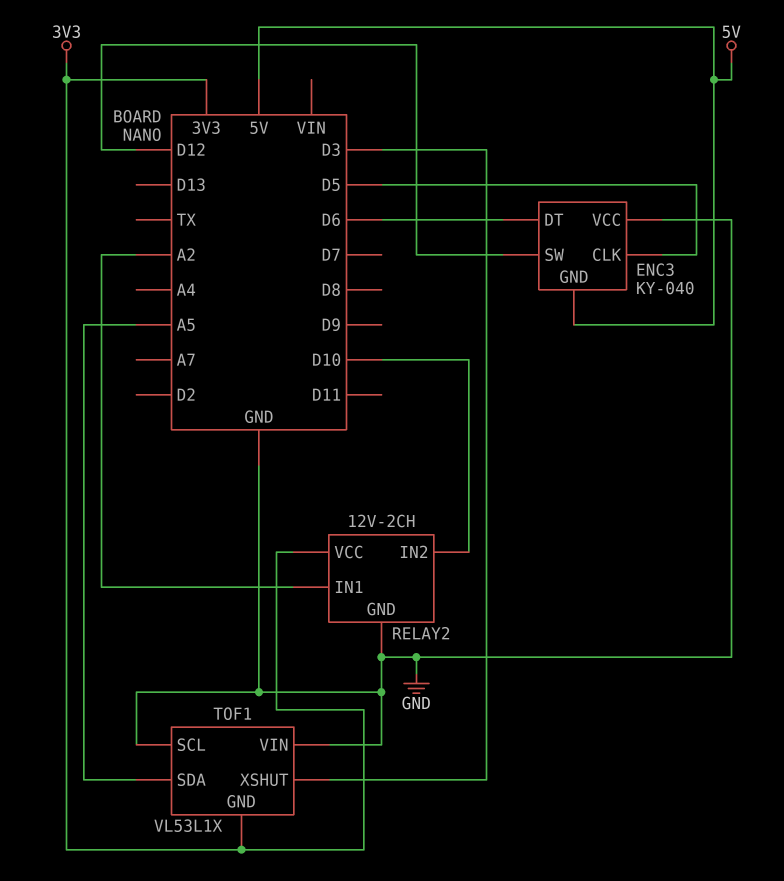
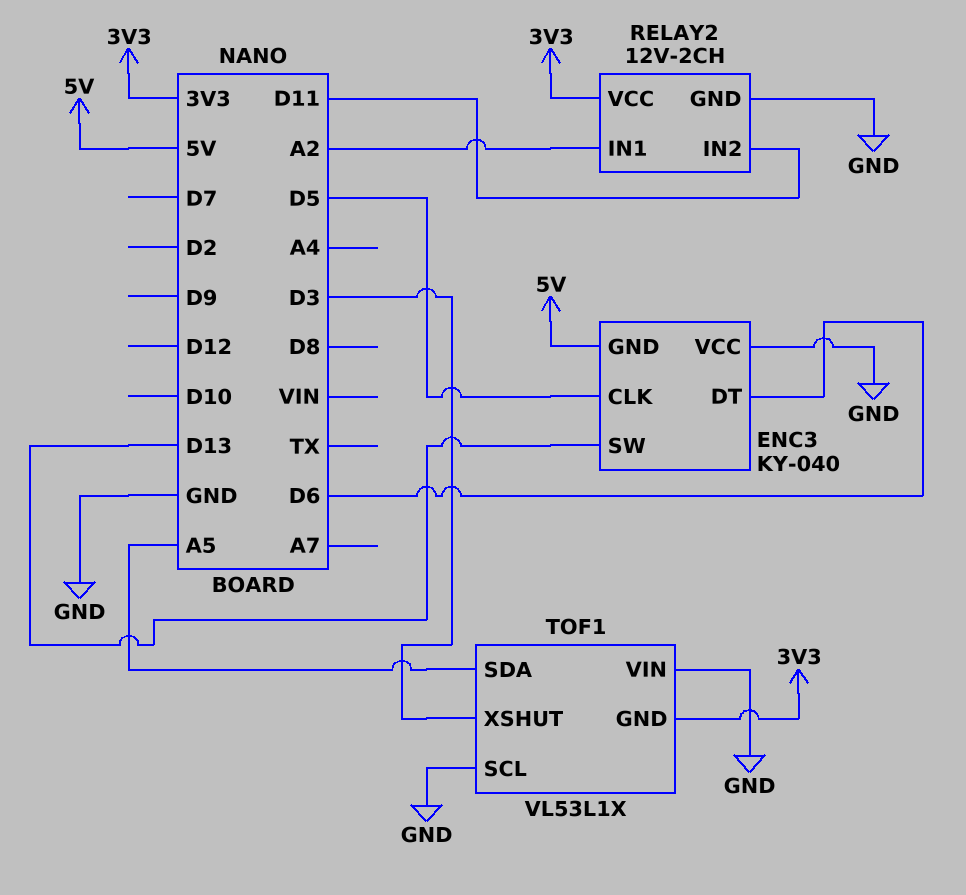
ENC3 pin SW: D12 -> D13
RELAY2 pin IN2: D10 -> D11

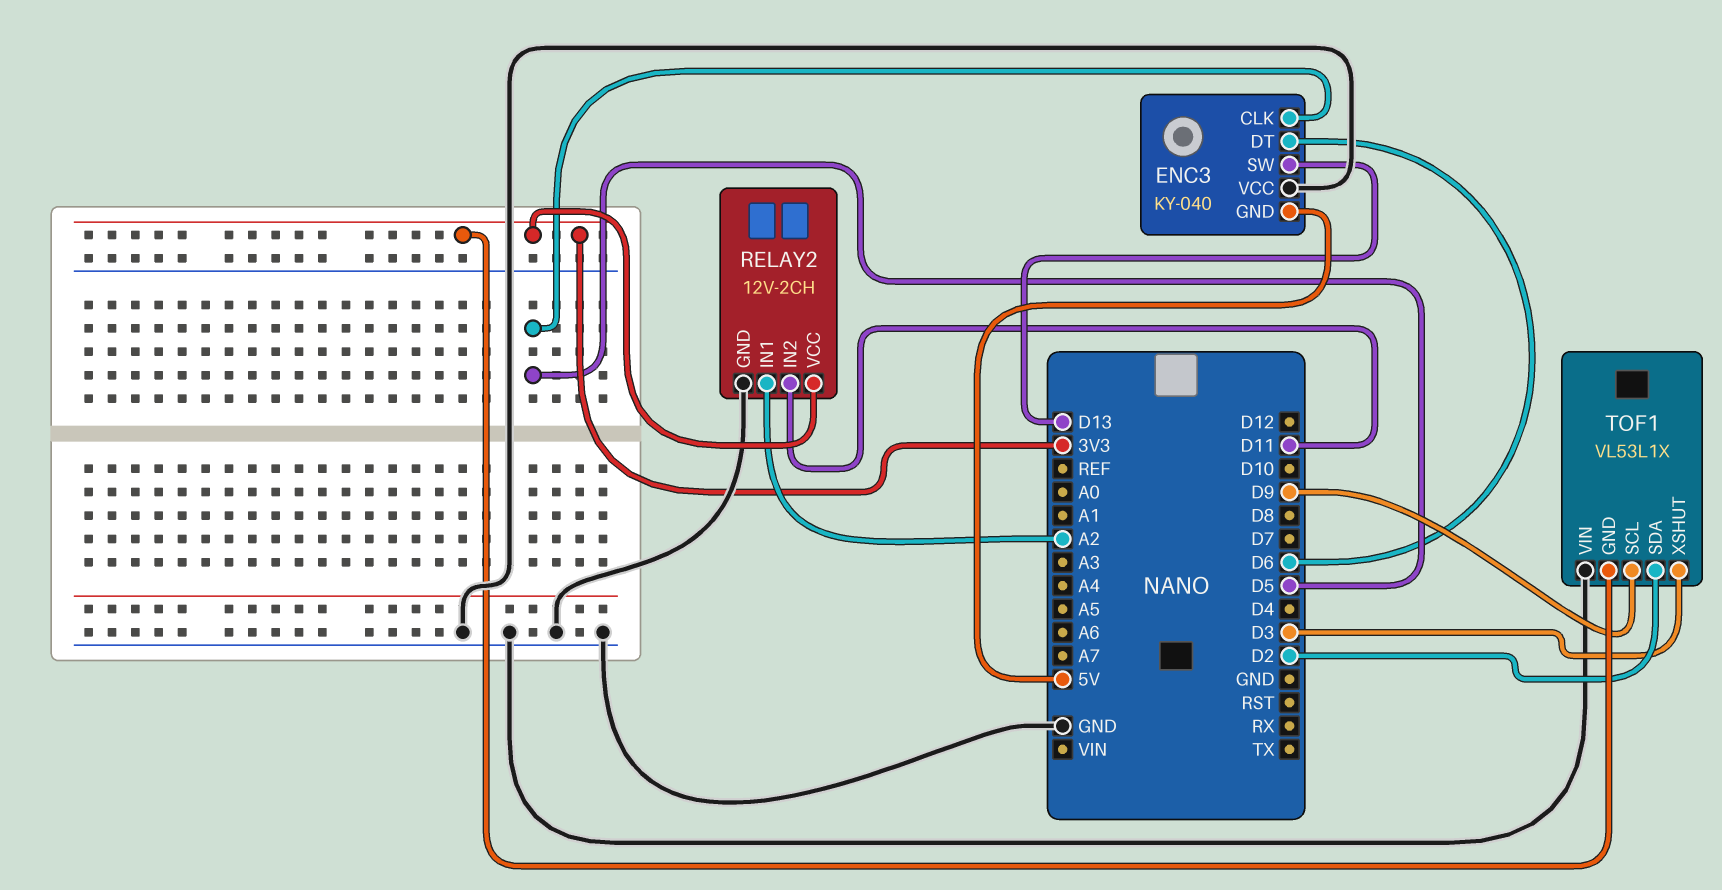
TOF1 pin SCL: GND -> D9
TOF1 pin SDA: A5 -> D2

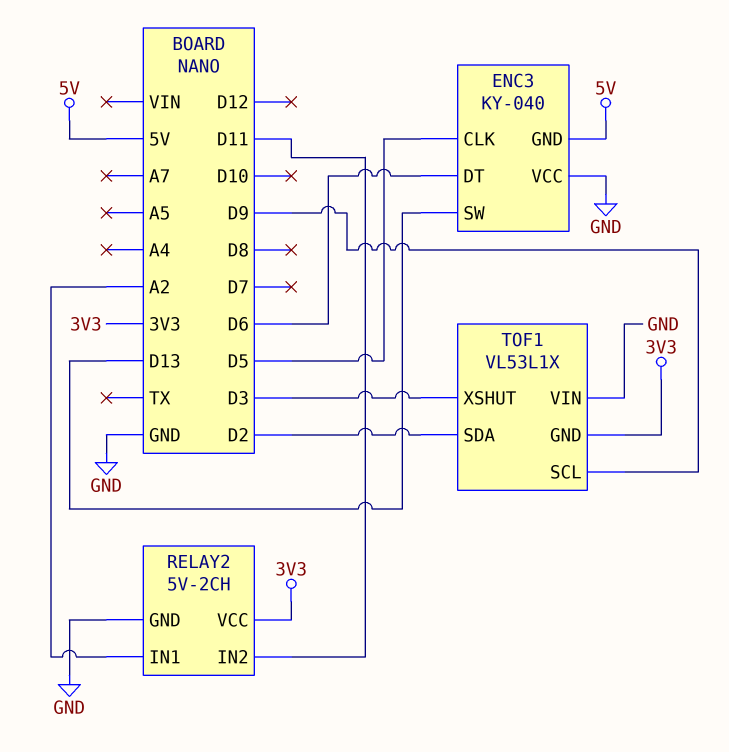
RELAY2: 12V-2CH -> 5V-2CH

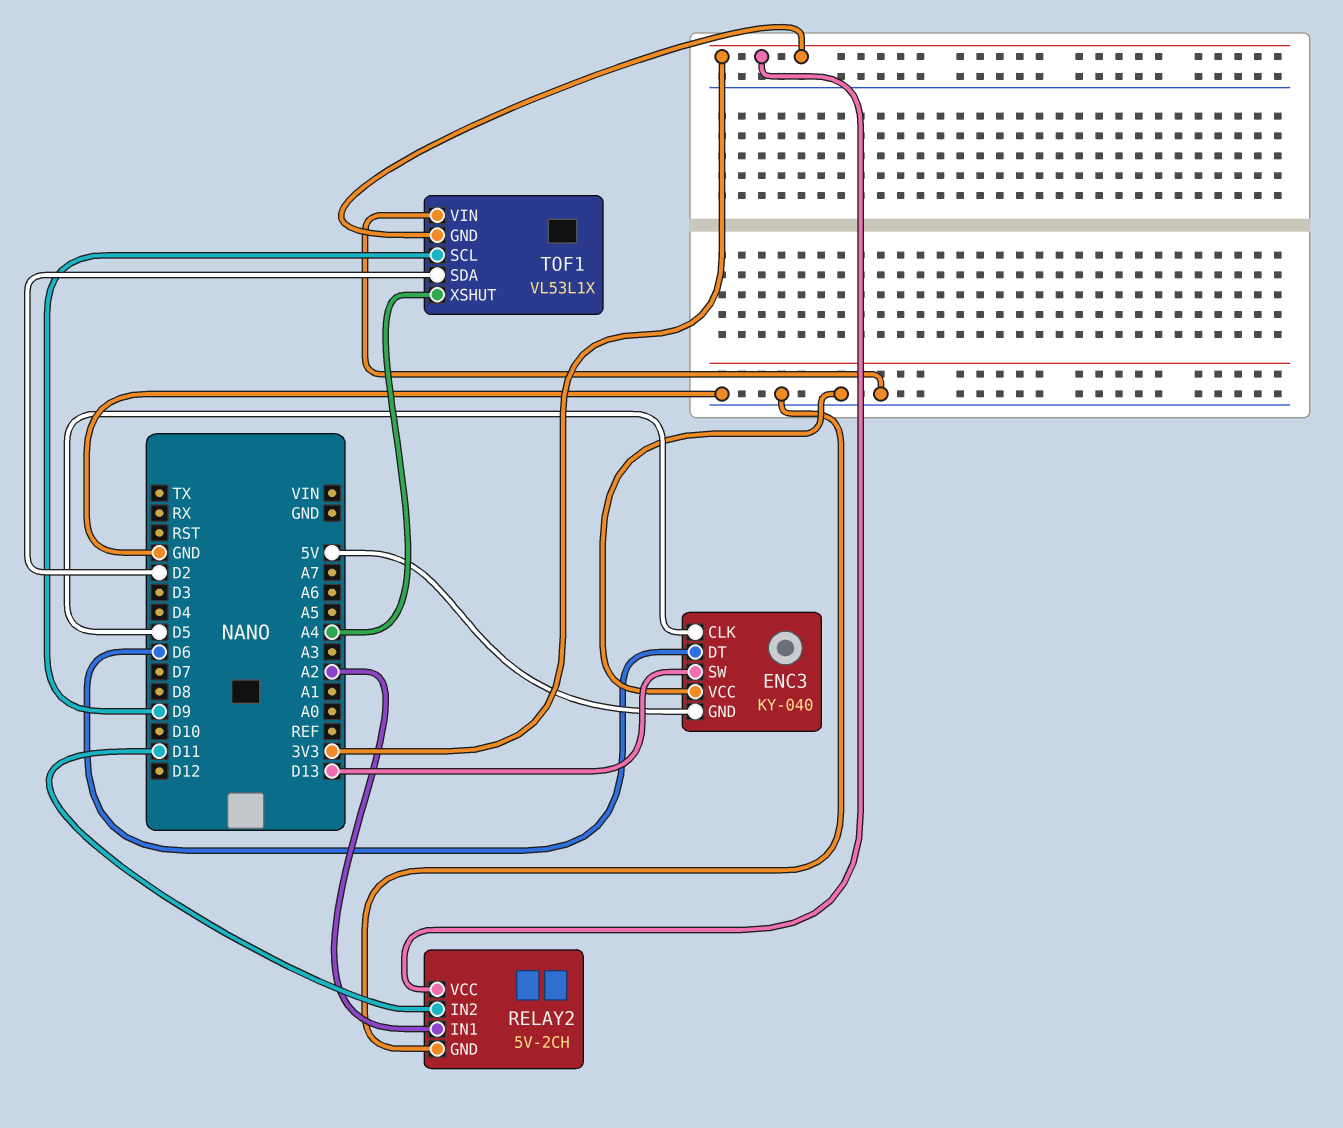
TOF1 pin XSHUT: D3 -> A4

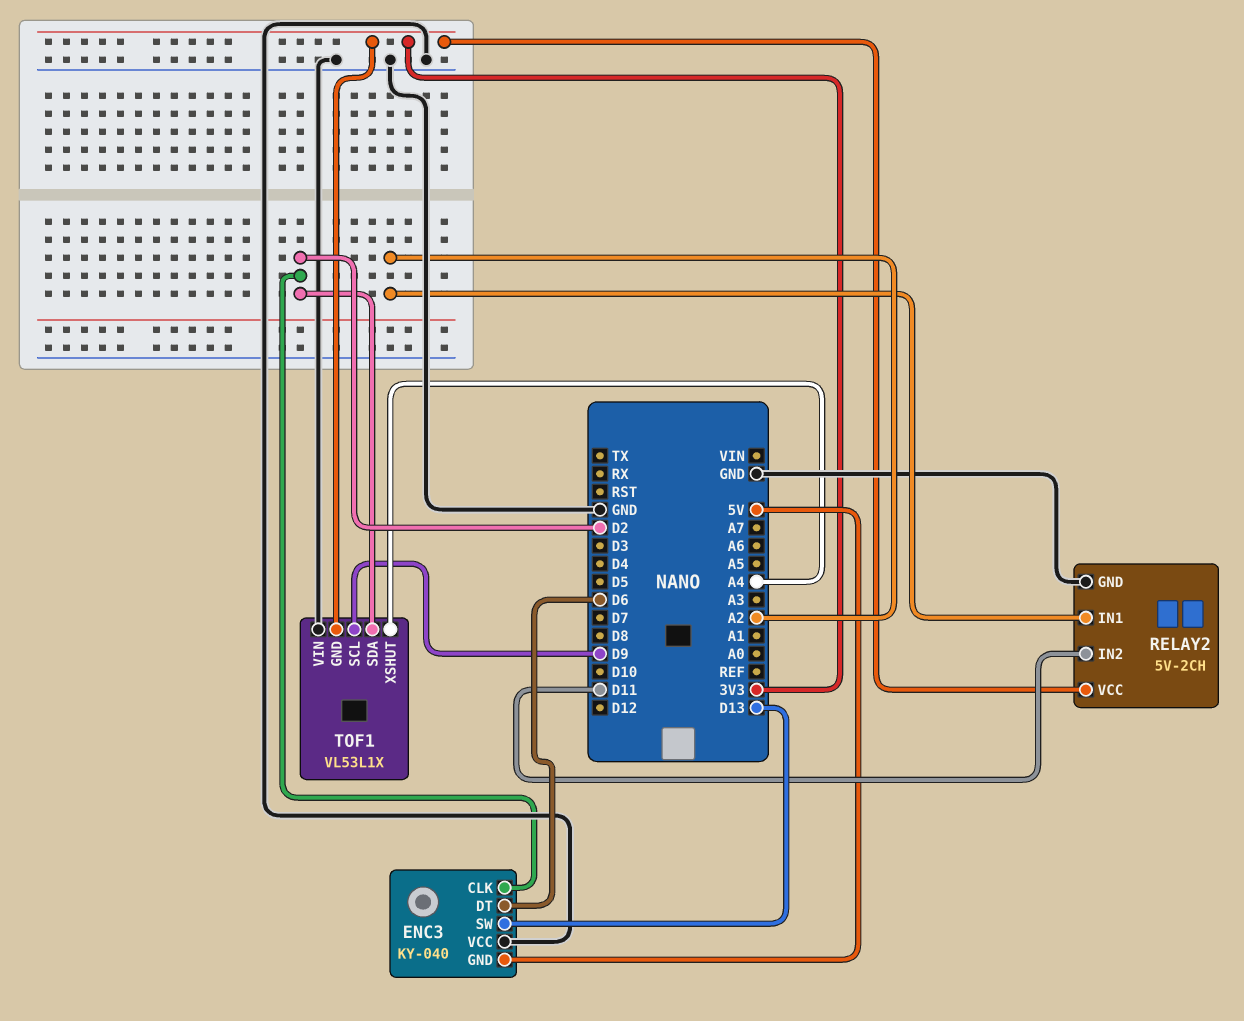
ENC3 pin CLK: D5 -> D2

